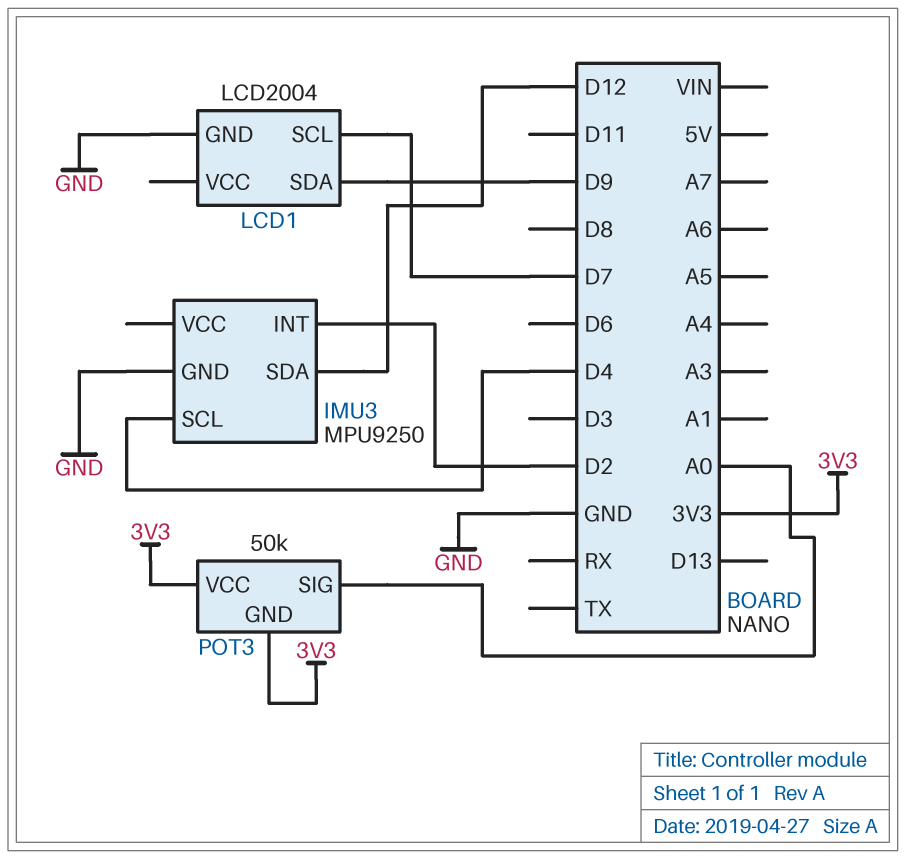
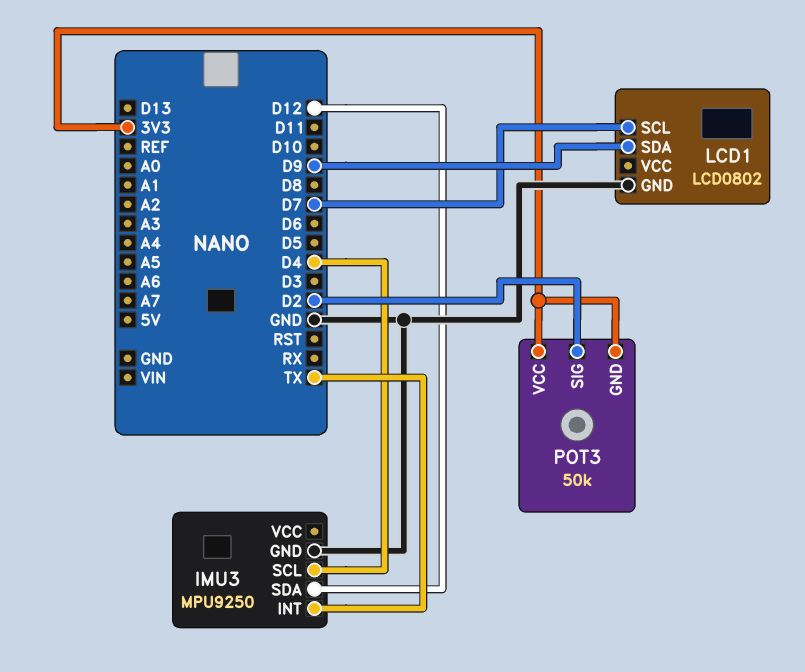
IMU3 pin INT: D2 -> TX
LCD1: LCD2004 -> LCD0802
POT3 pin SIG: A0 -> D2

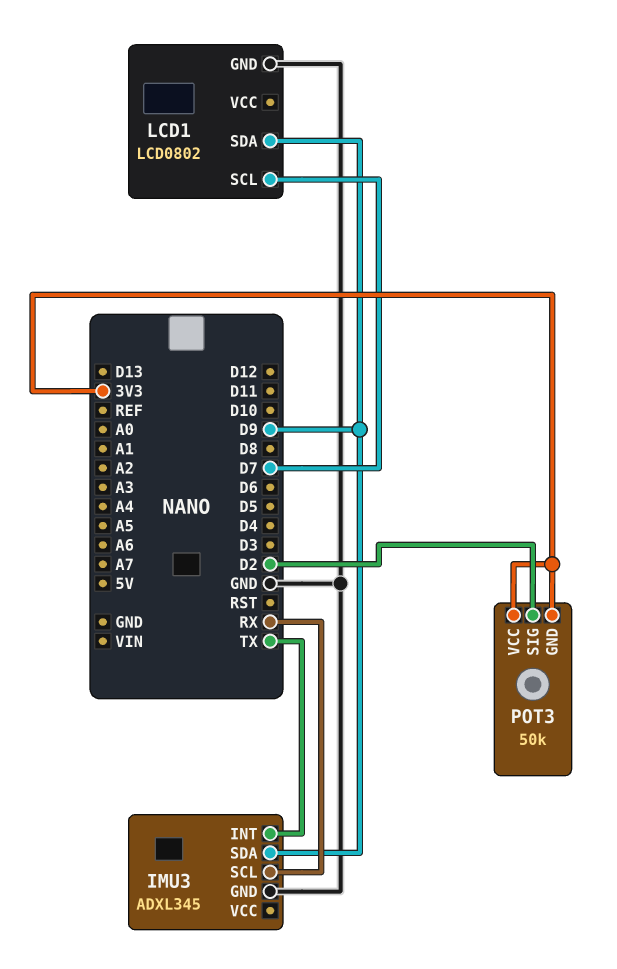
IMU3: MPU9250 -> ADXL345
IMU3 pin SCL: D4 -> RX
IMU3 pin SDA: D12 -> D9

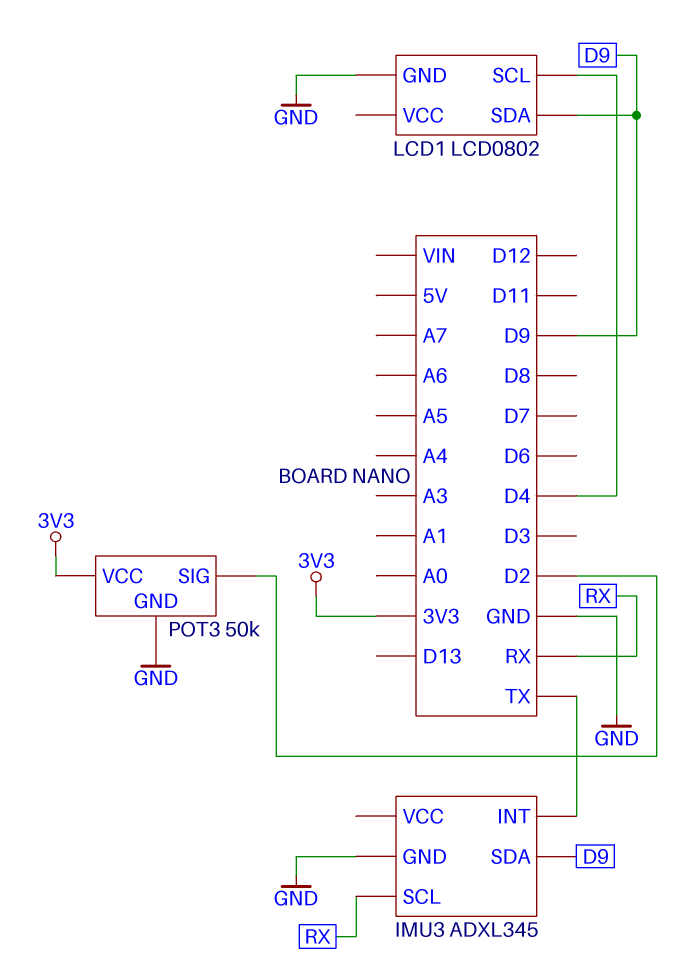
LCD1 pin SCL: D7 -> D4
POT3 pin GND: 3V3 -> GND

